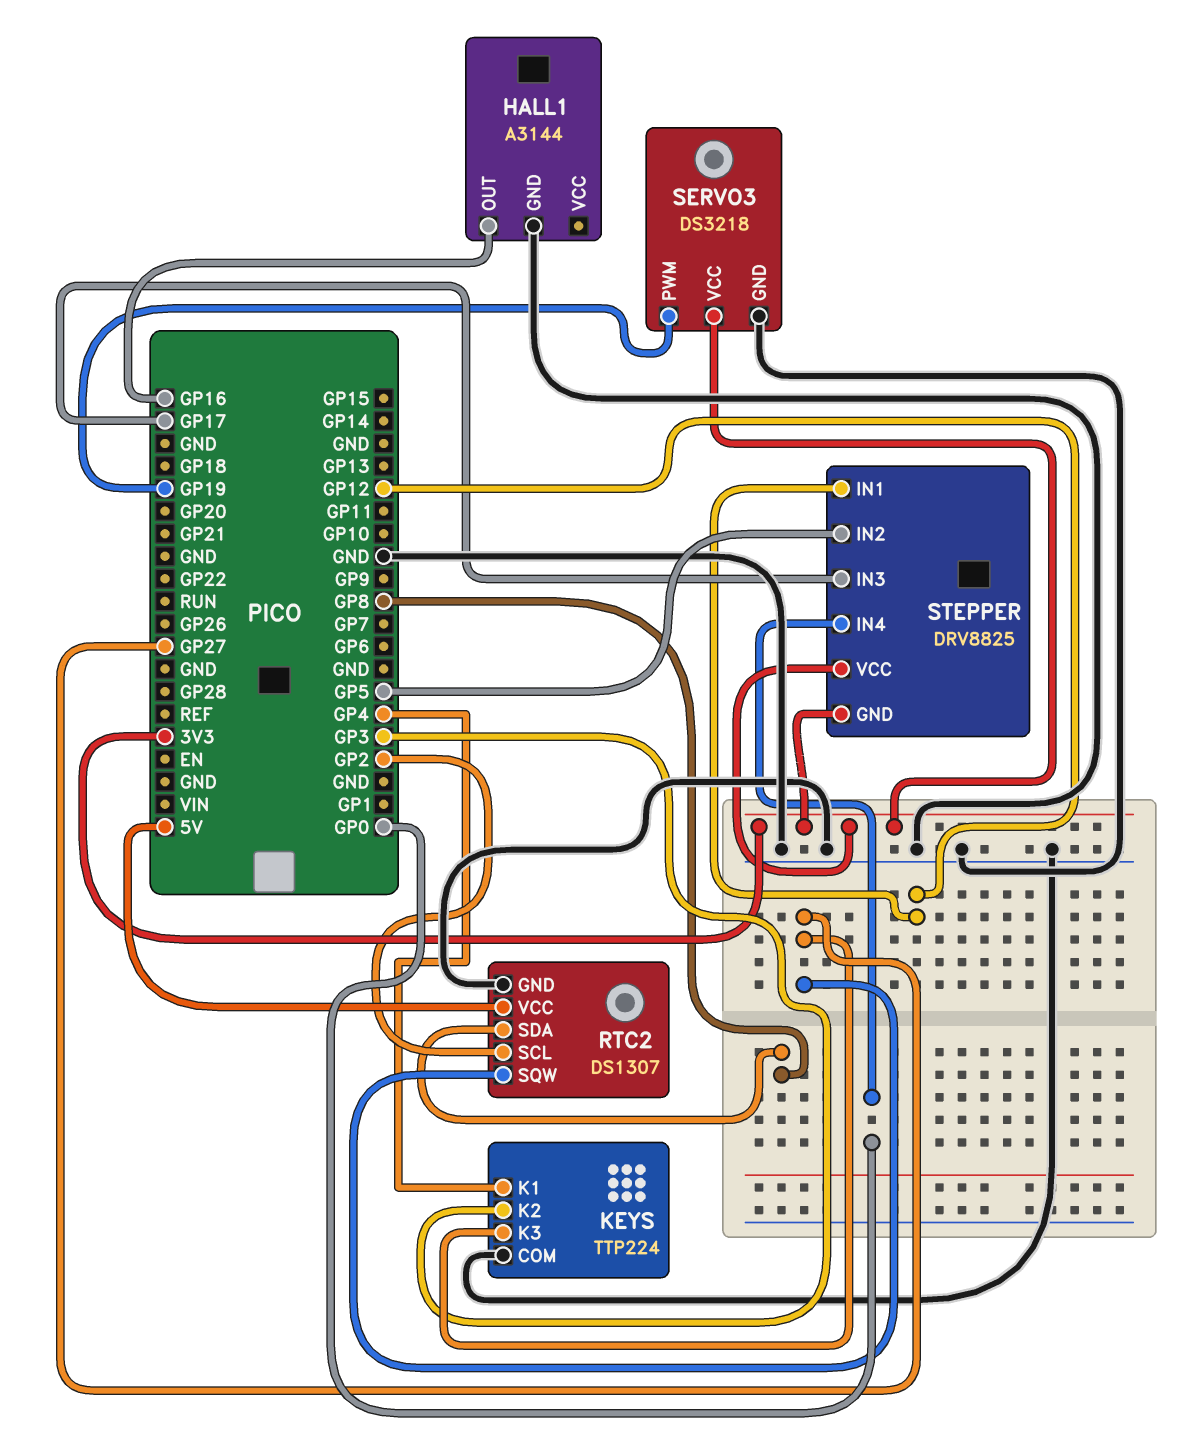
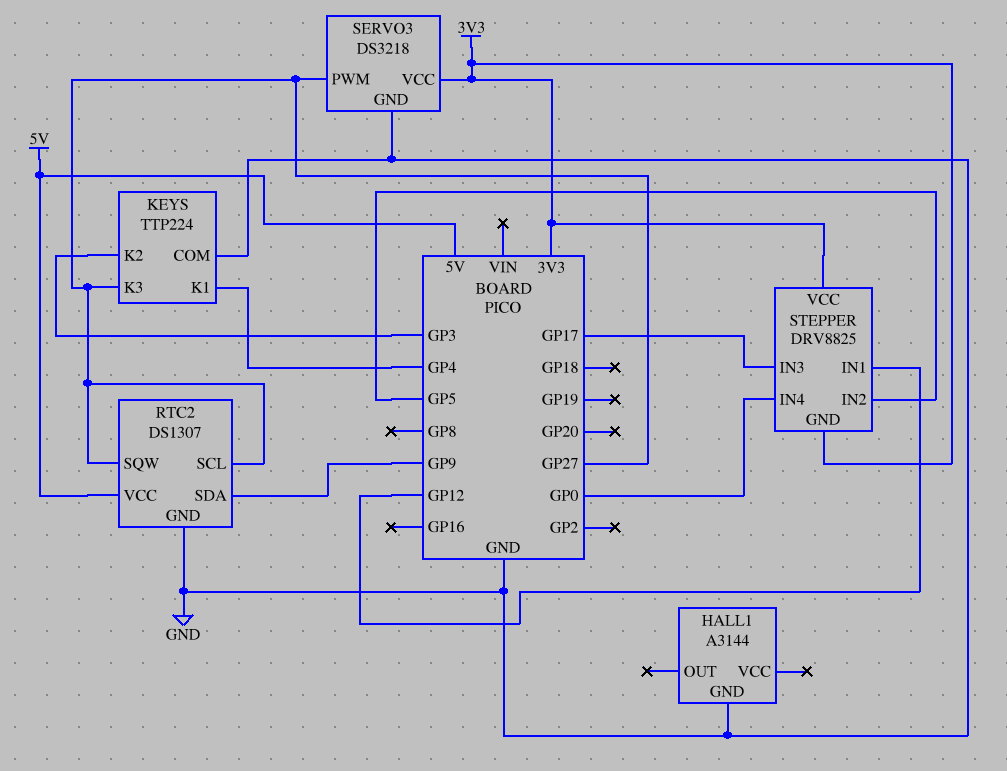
HALL1 pin OUT: GP16 -> none
RTC2 pin SCL: GP2 -> GP27
RTC2 pin SDA: GP8 -> GP9
SERVO3 pin PWM: GP19 -> GP27

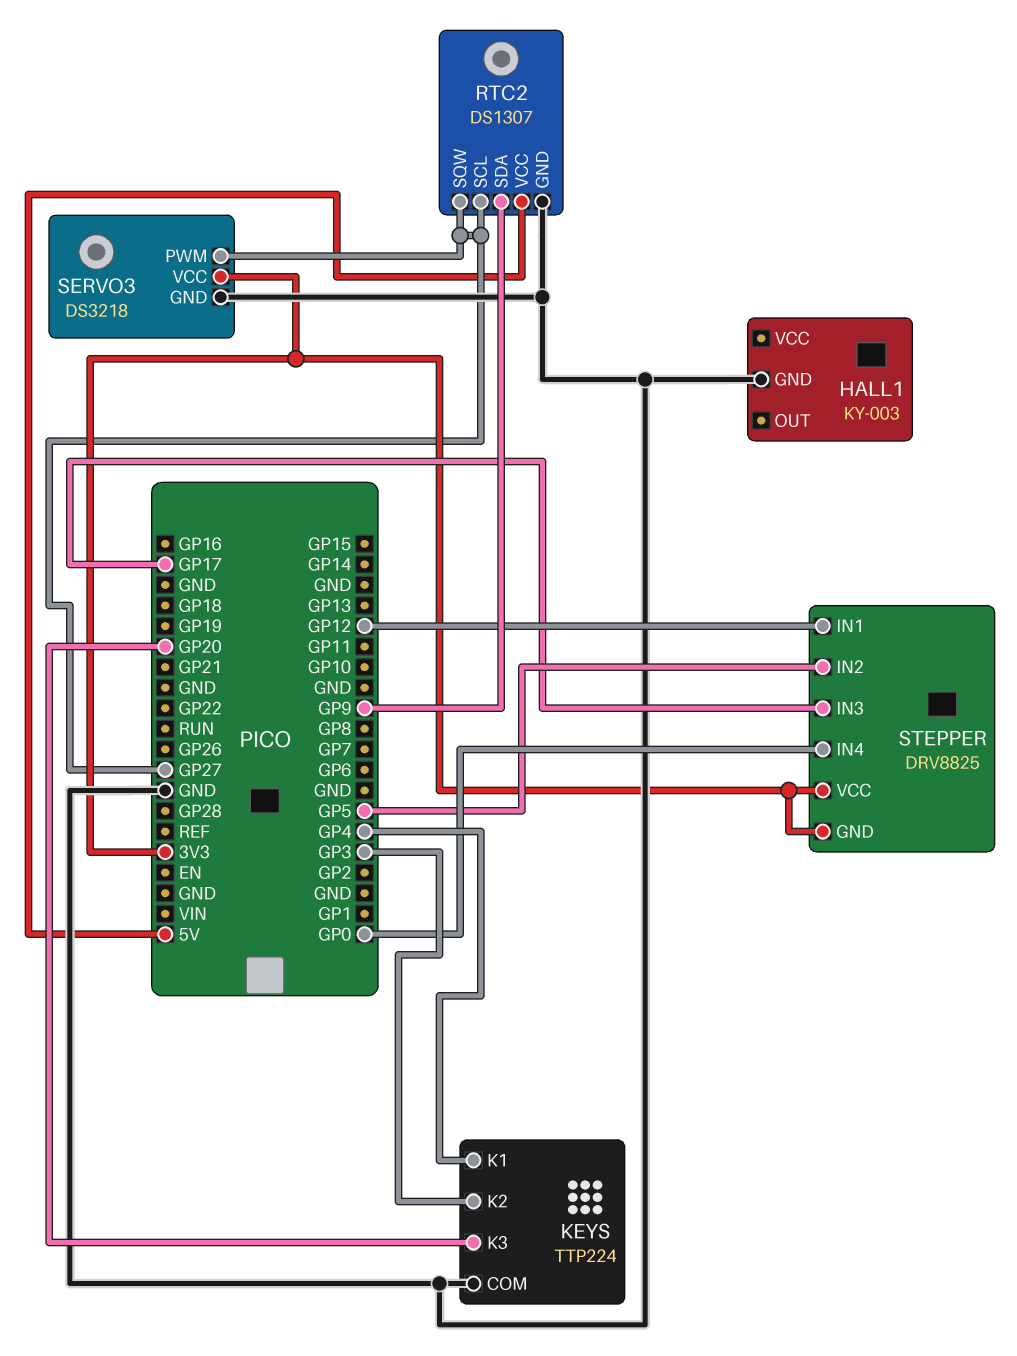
HALL1: A3144 -> KY-003
KEYS pin K3: GP27 -> GP20

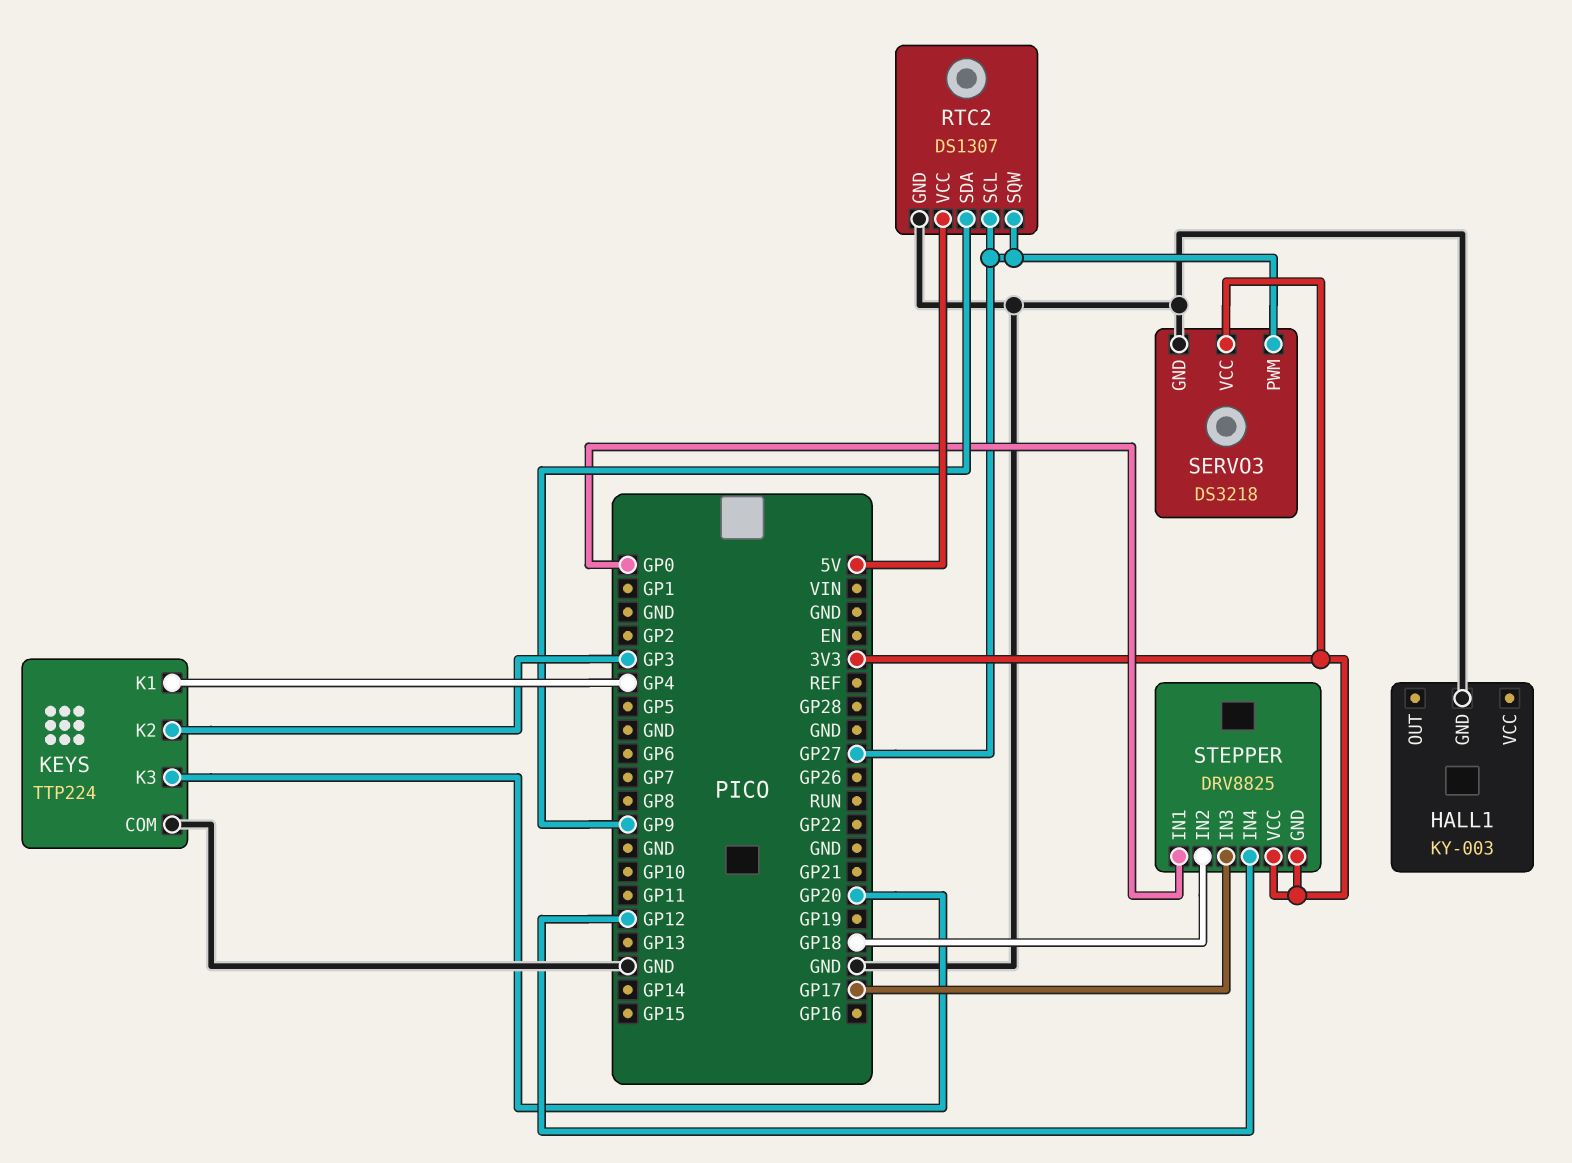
STEPPER pin IN1: GP12 -> GP0
STEPPER pin IN2: GP5 -> GP18
STEPPER pin IN4: GP0 -> GP12

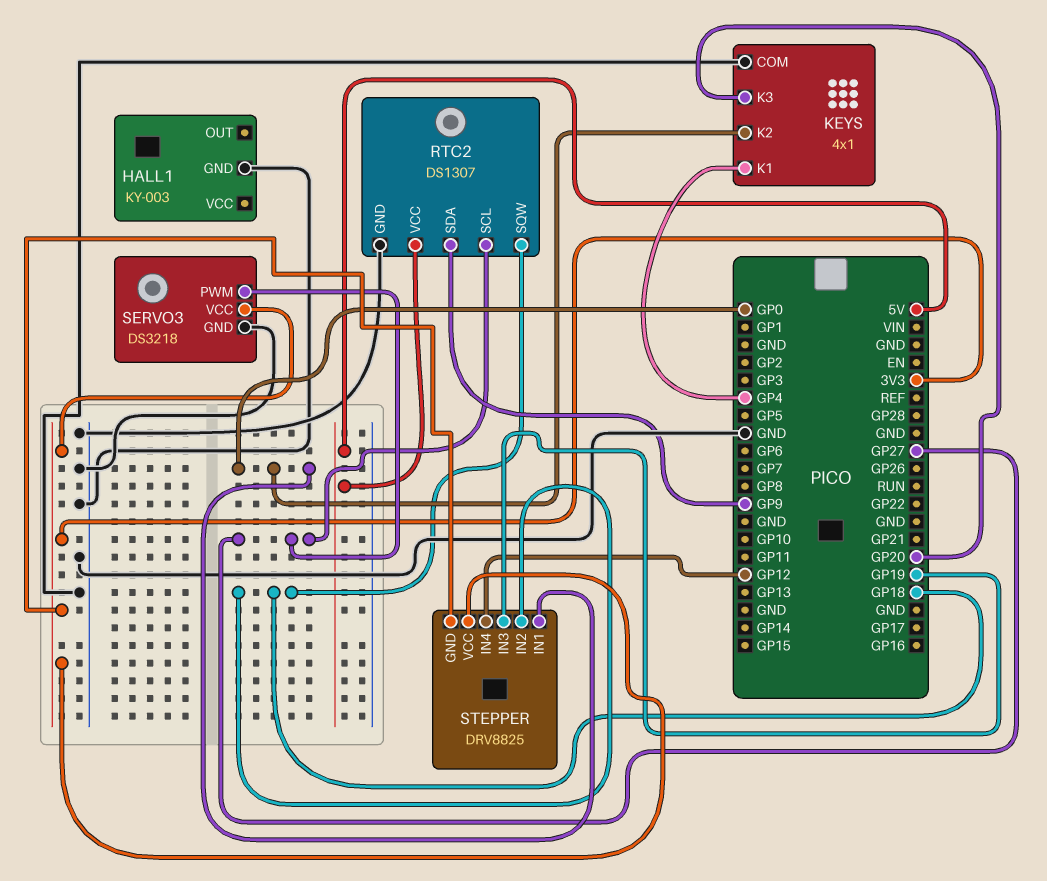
KEYS: TTP224 -> 4x1
KEYS pin K2: GP3 -> GP0
RTC2 pin SQW: GP27 -> GP18
STEPPER pin IN3: GP17 -> GP19

